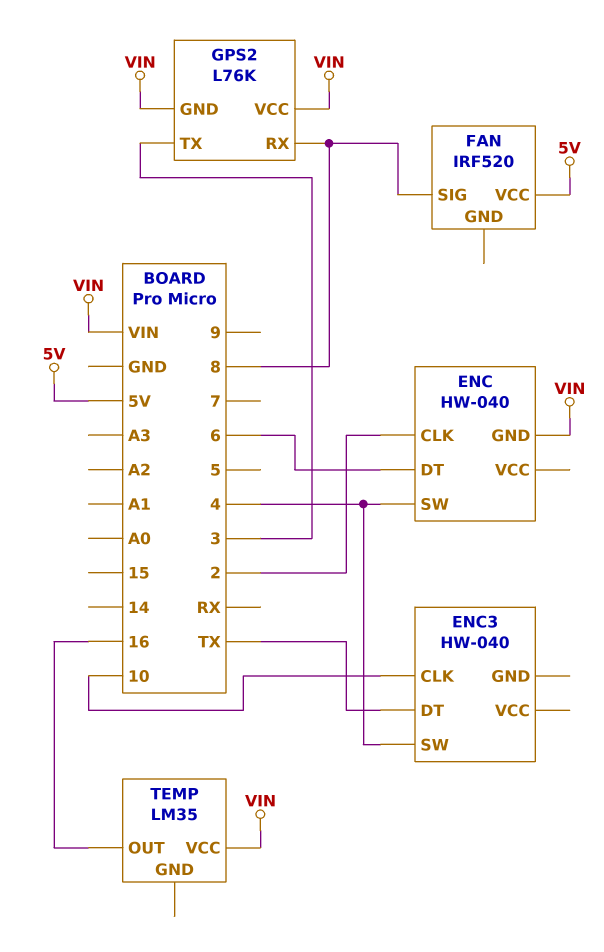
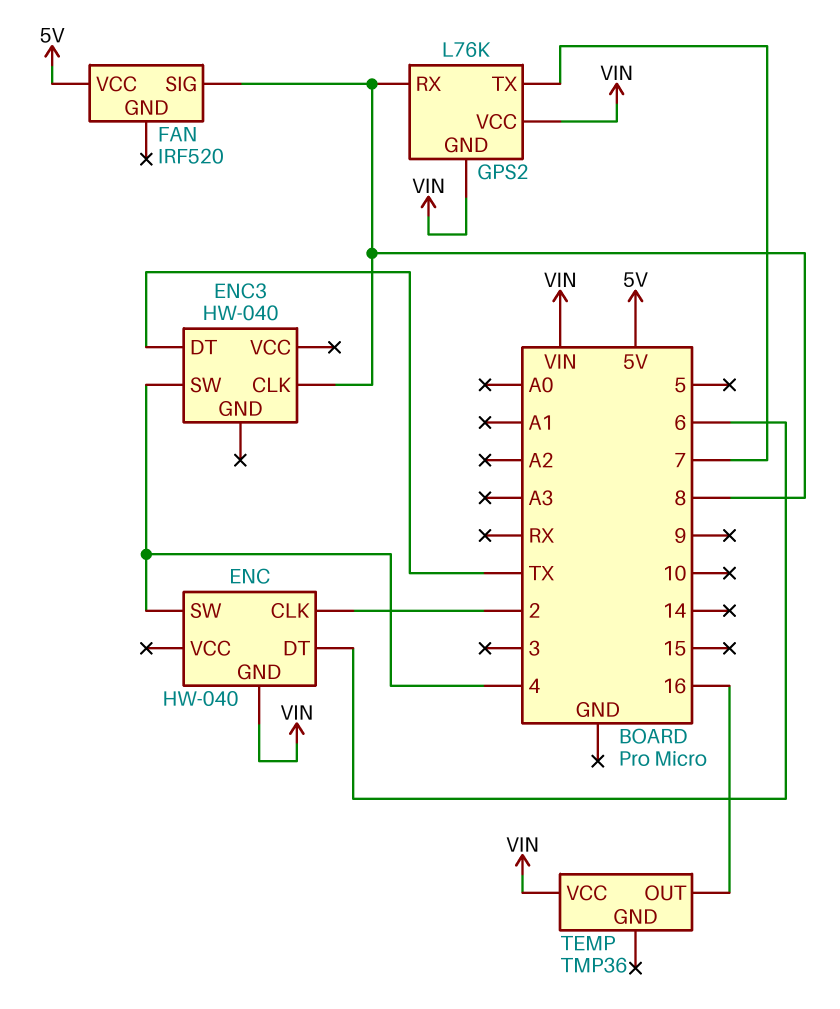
ENC3 pin CLK: 10 -> 8
GPS2 pin TX: 3 -> 7
TEMP: LM35 -> TMP36

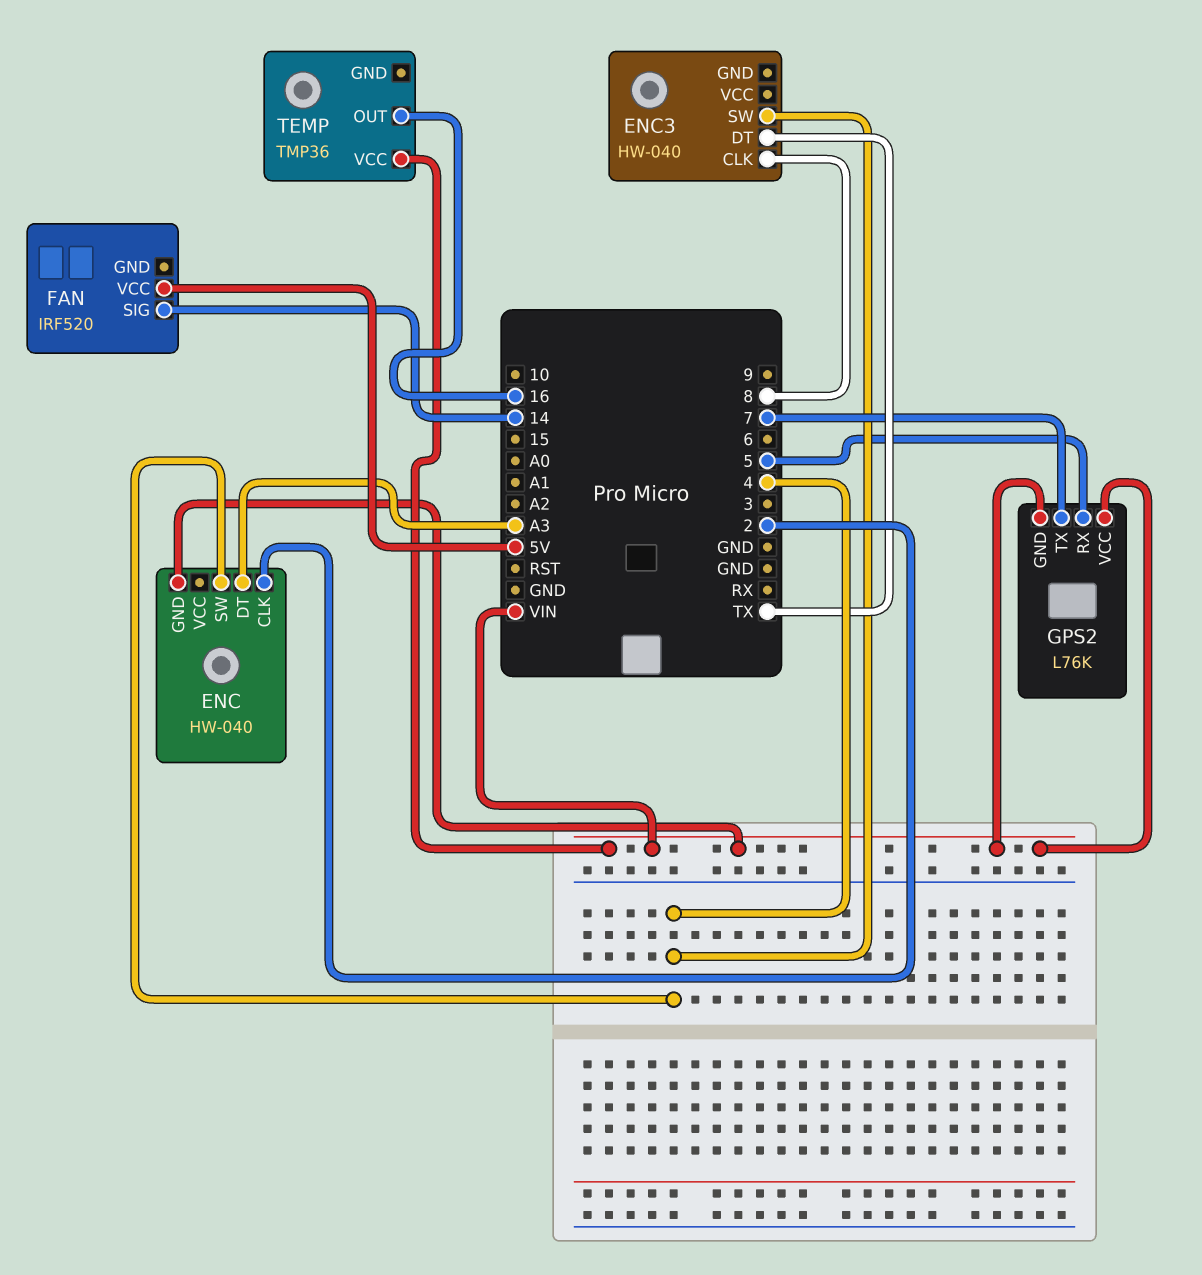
ENC pin DT: 6 -> A3
FAN pin SIG: 8 -> 14
GPS2 pin RX: 8 -> 5

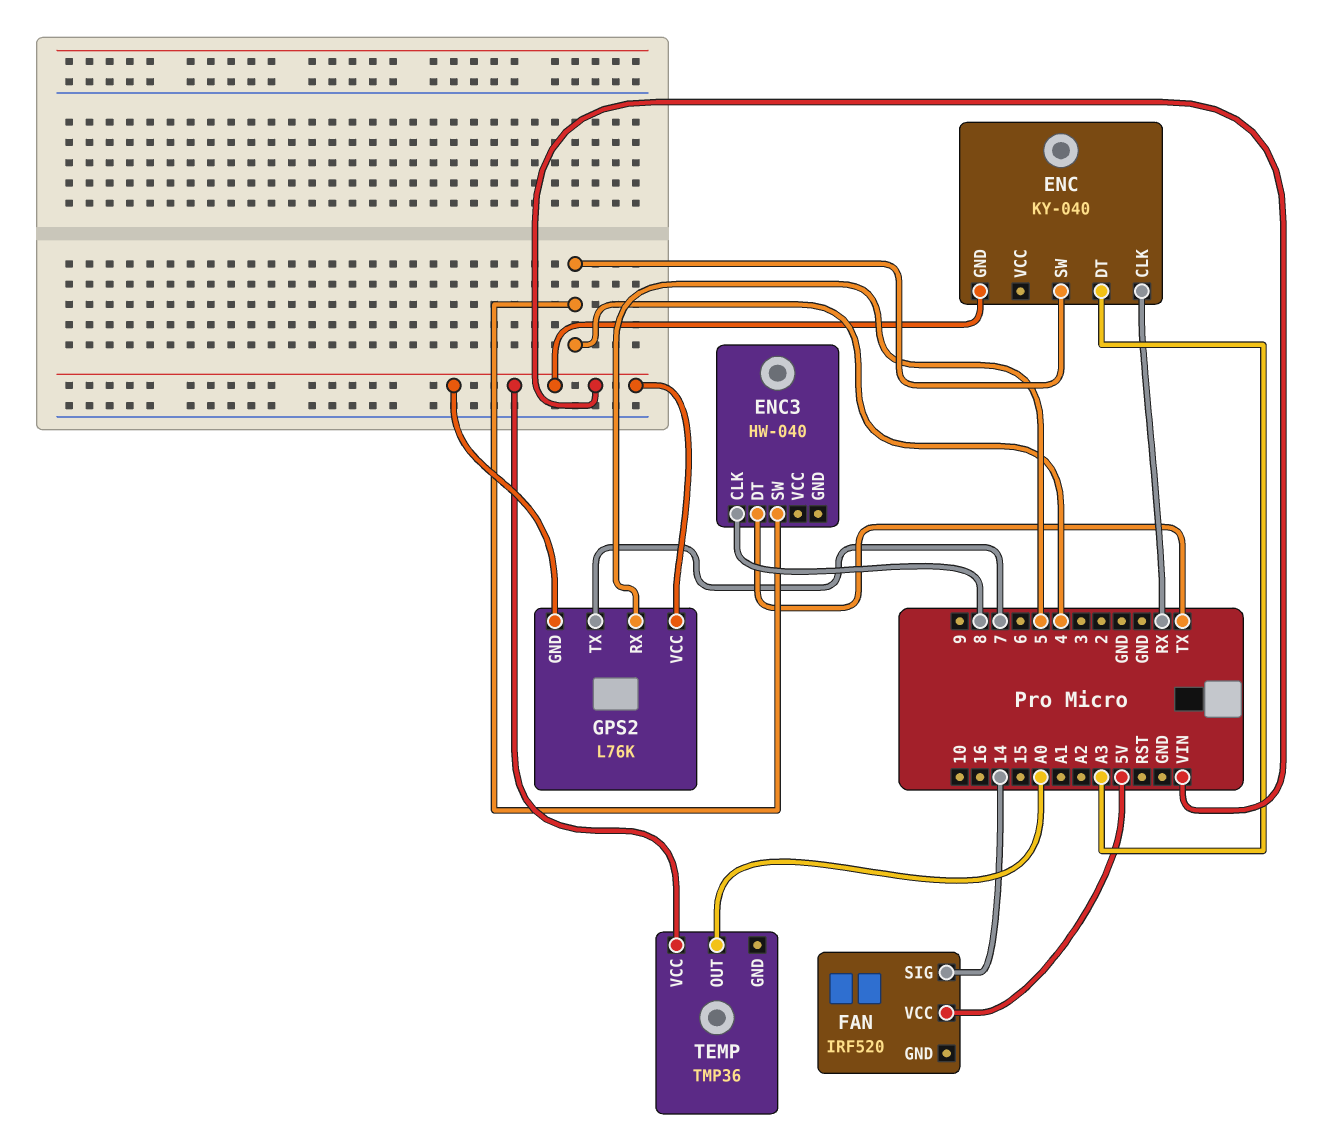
ENC: HW-040 -> KY-040
ENC pin CLK: 2 -> RX
TEMP pin OUT: 16 -> A0

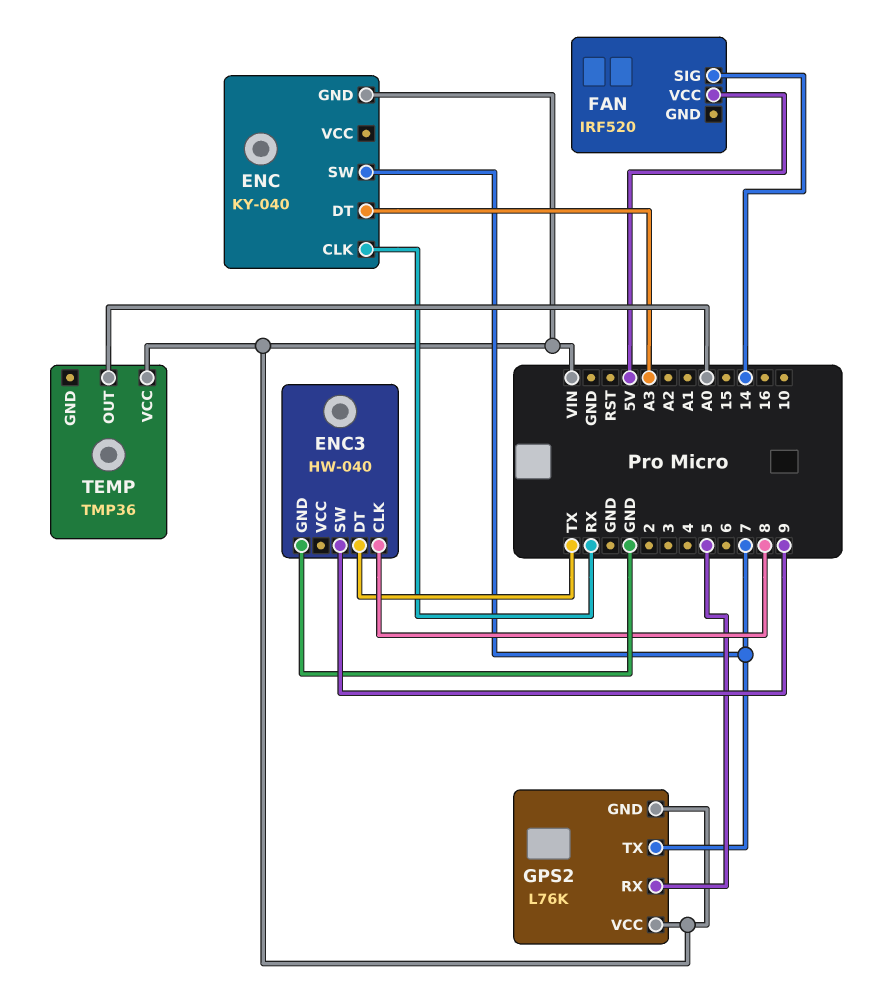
ENC pin SW: 4 -> 7
ENC3 pin GND: none -> GND
ENC3 pin SW: 4 -> 9

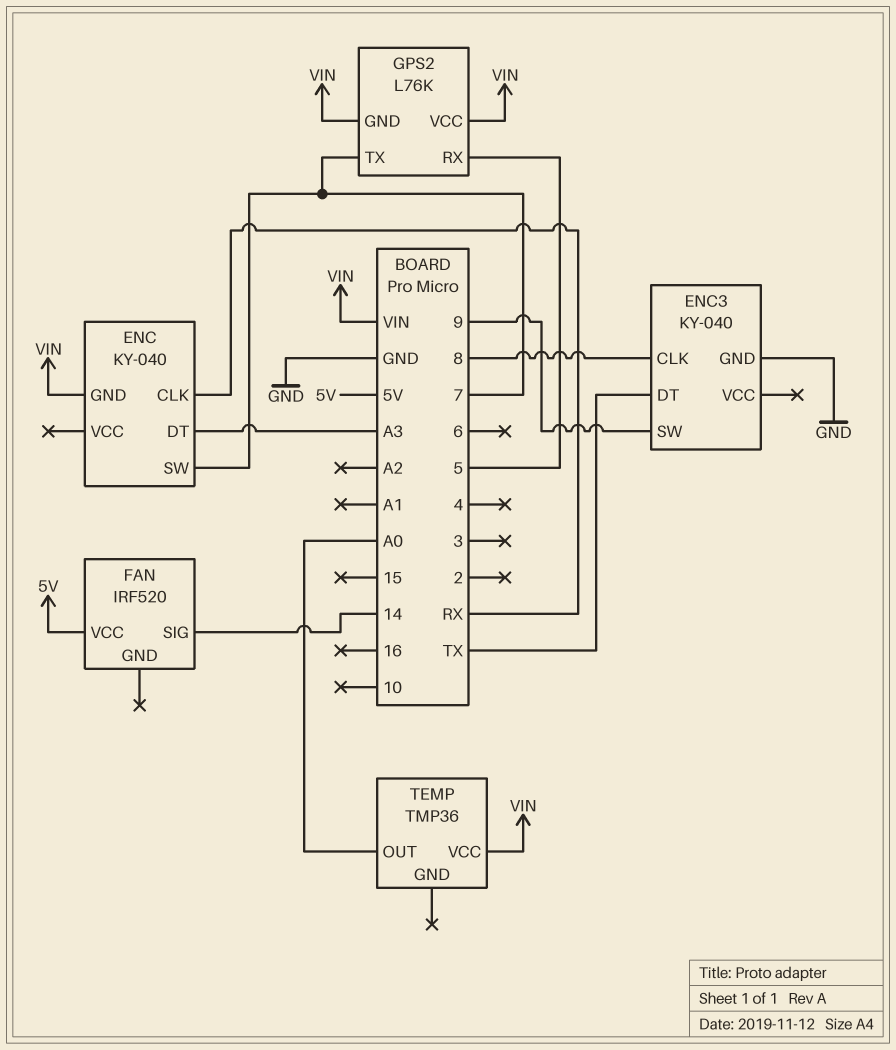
ENC3: HW-040 -> KY-040

